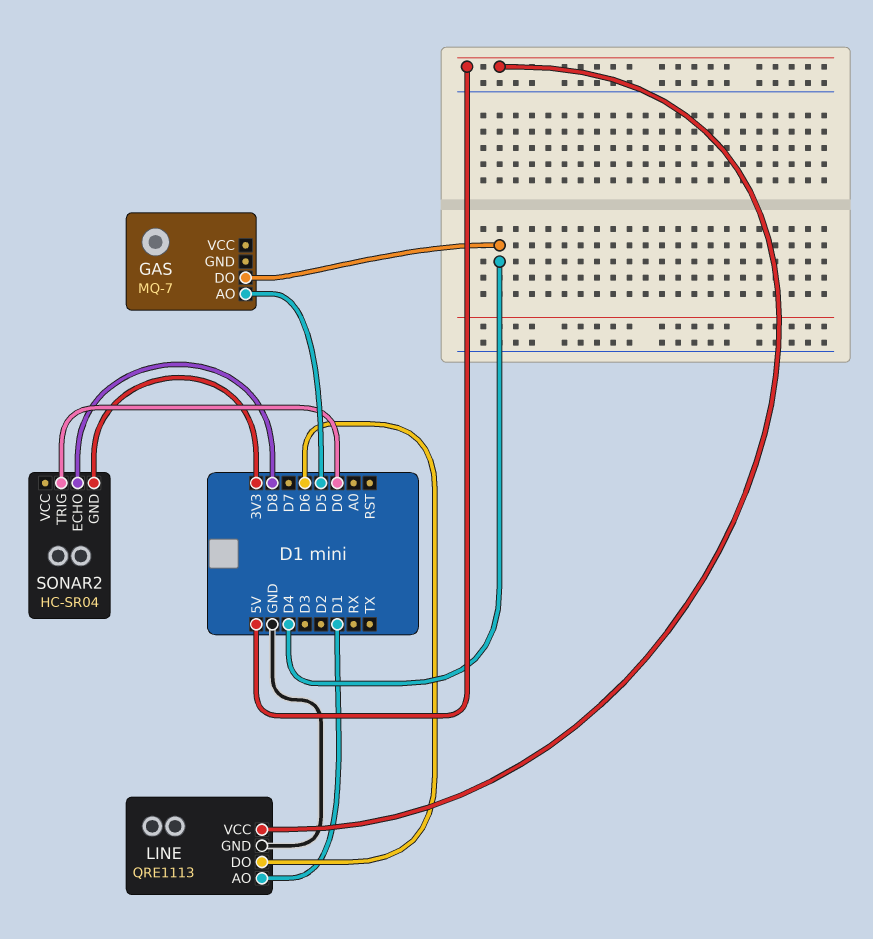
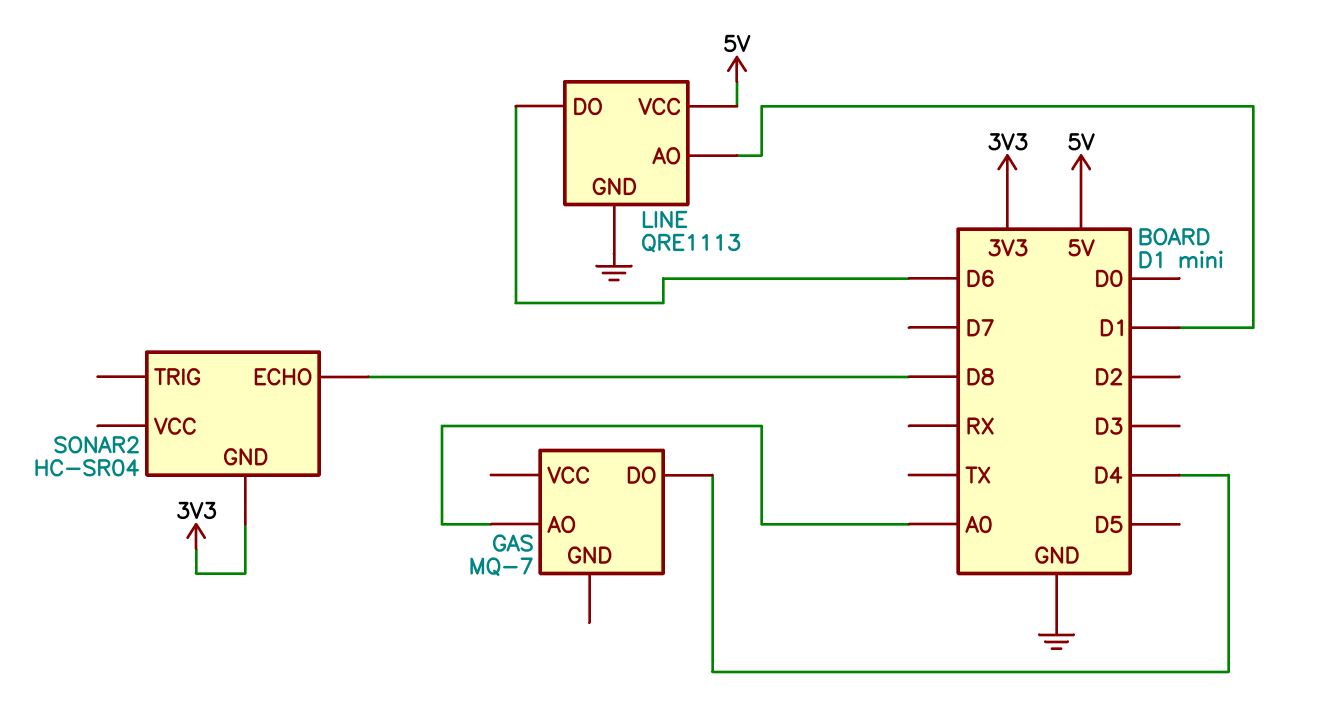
GAS pin AO: D5 -> A0
SONAR2 pin TRIG: D0 -> none

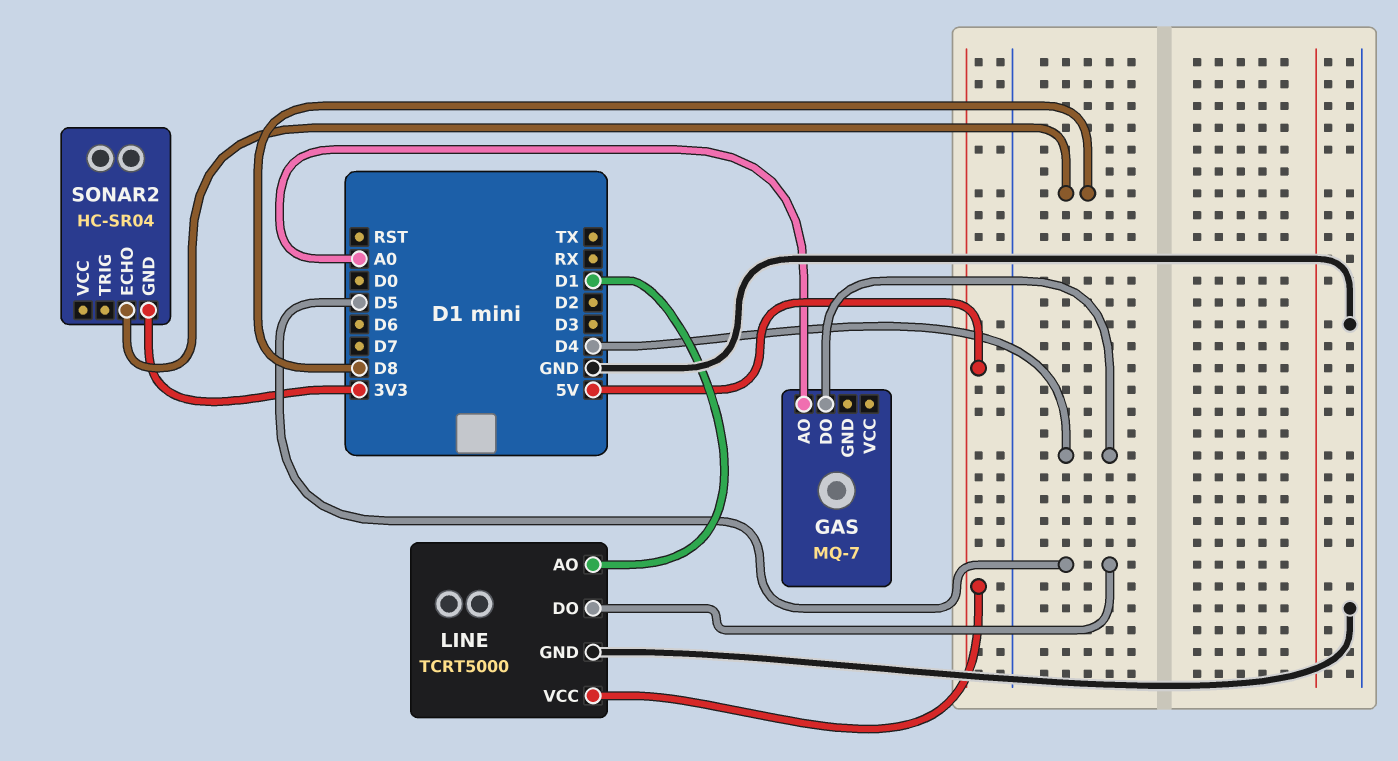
LINE: QRE1113 -> TCRT5000
LINE pin DO: D6 -> D5

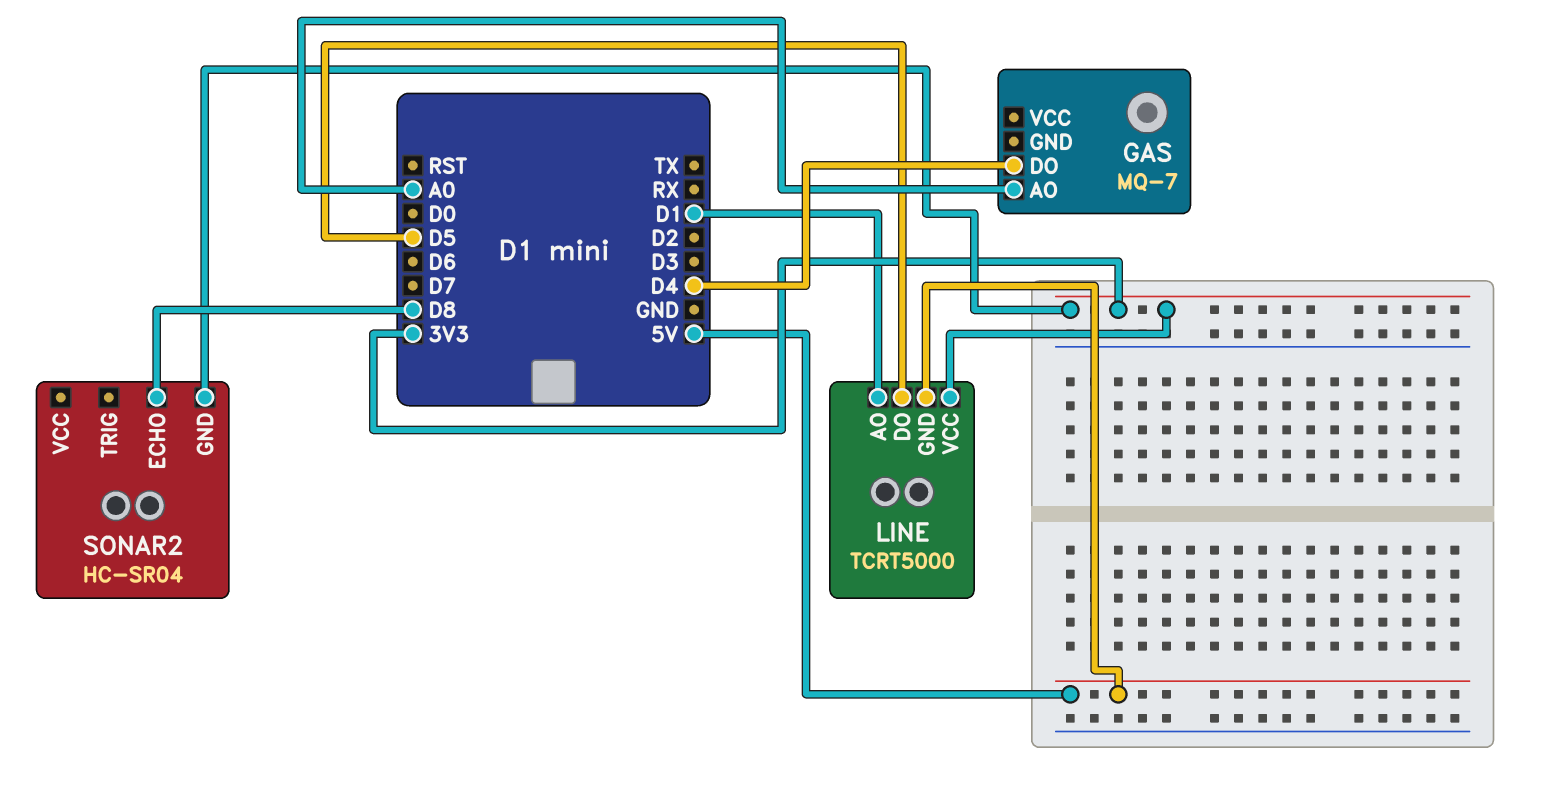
LINE pin GND: GND -> 5V
LINE pin VCC: 5V -> 3V3

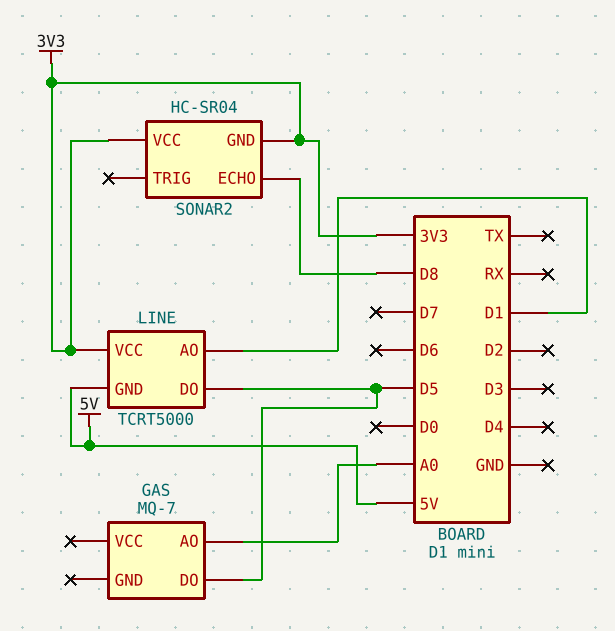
GAS pin DO: D4 -> D5
SONAR2 pin VCC: none -> 3V3

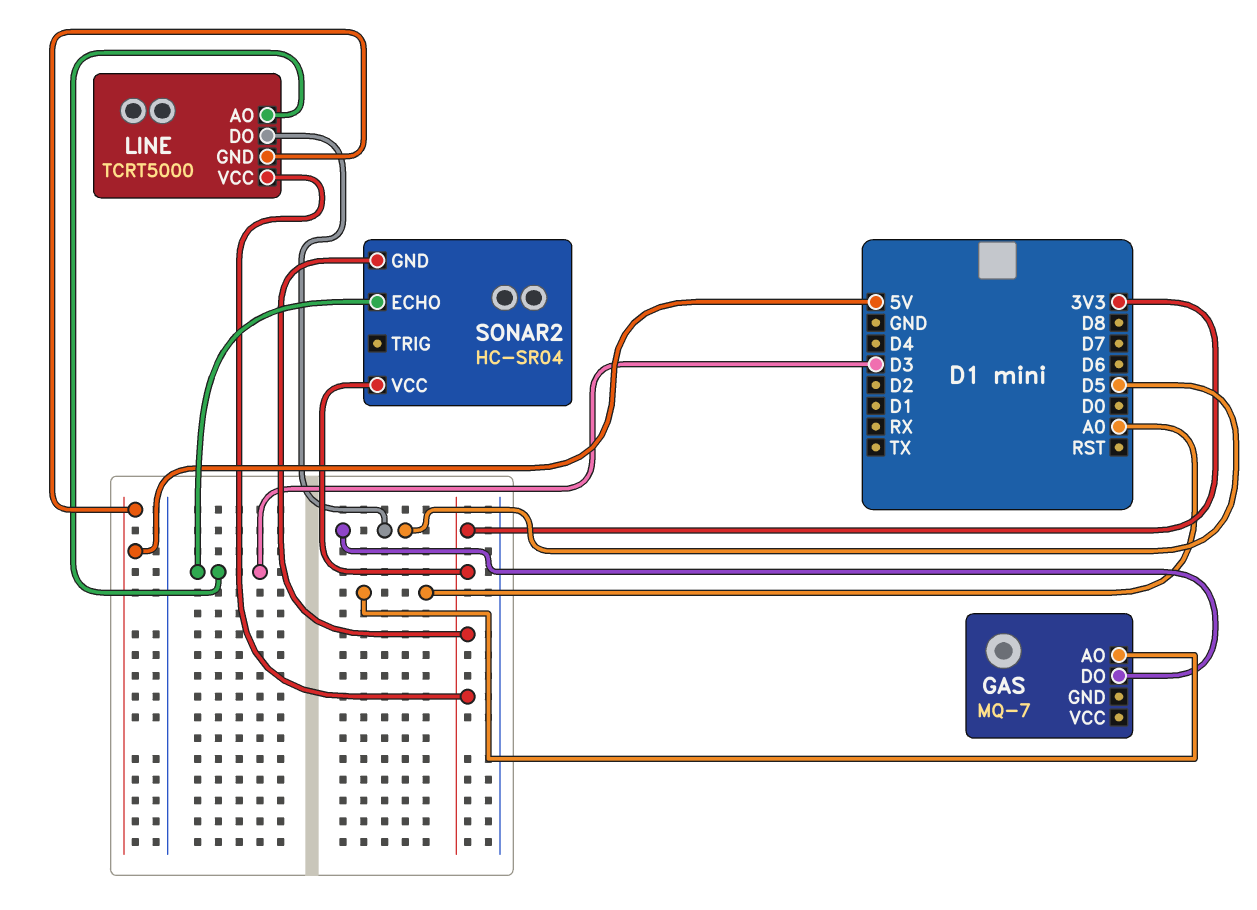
LINE pin AO: D1 -> D3
SONAR2 pin ECHO: D8 -> D3

